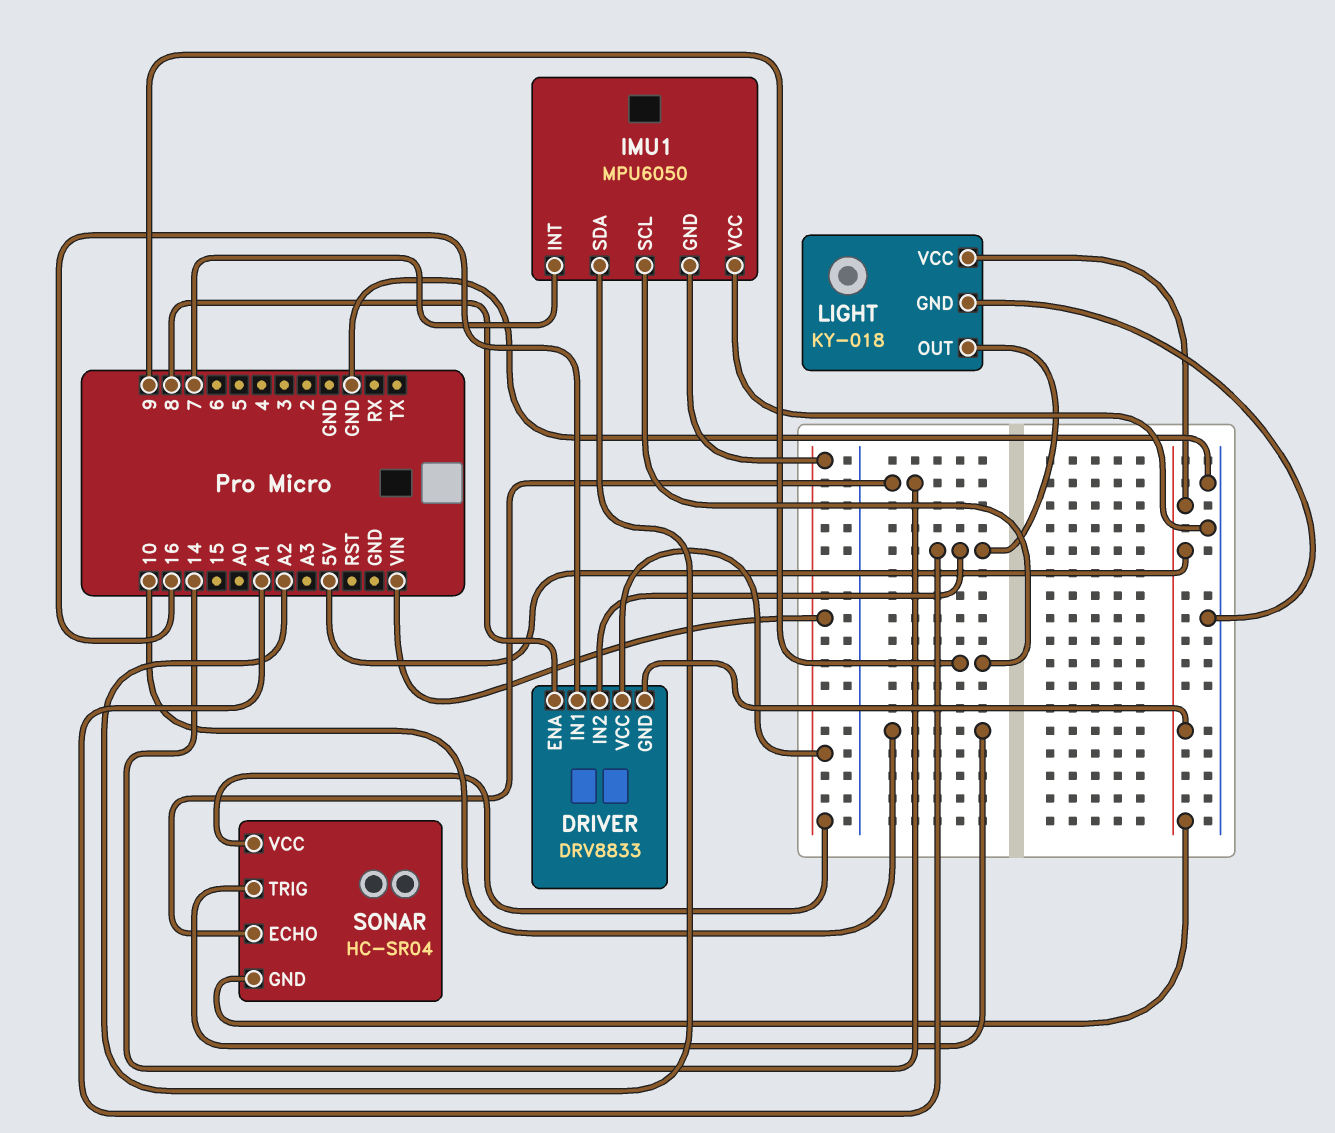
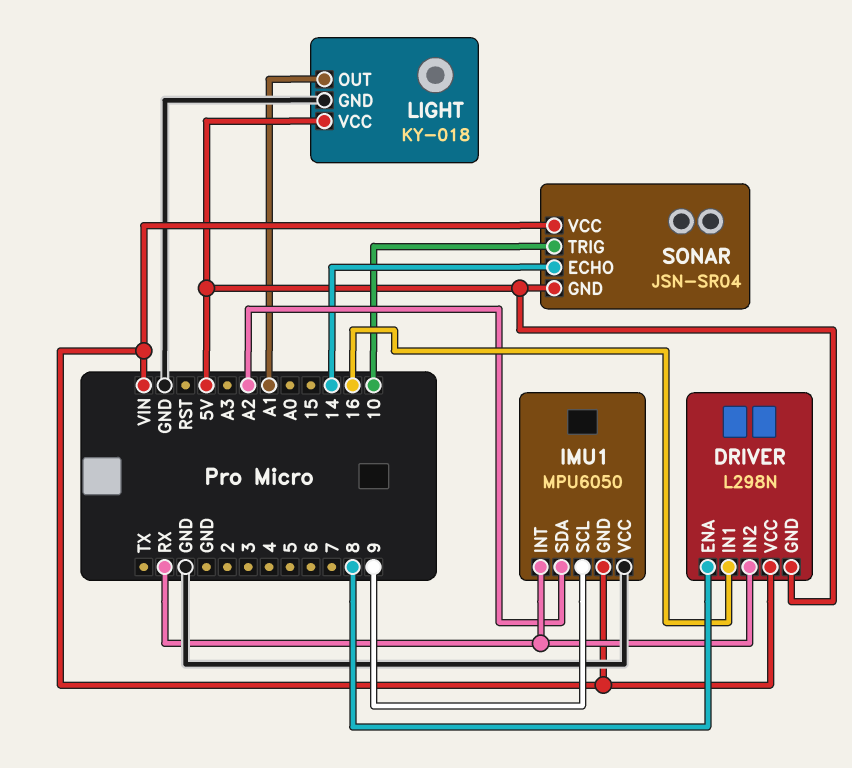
DRIVER: DRV8833 -> L298N
DRIVER pin IN2: A1 -> RX
IMU1 pin INT: 7 -> RX
SONAR: HC-SR04 -> JSN-SR04

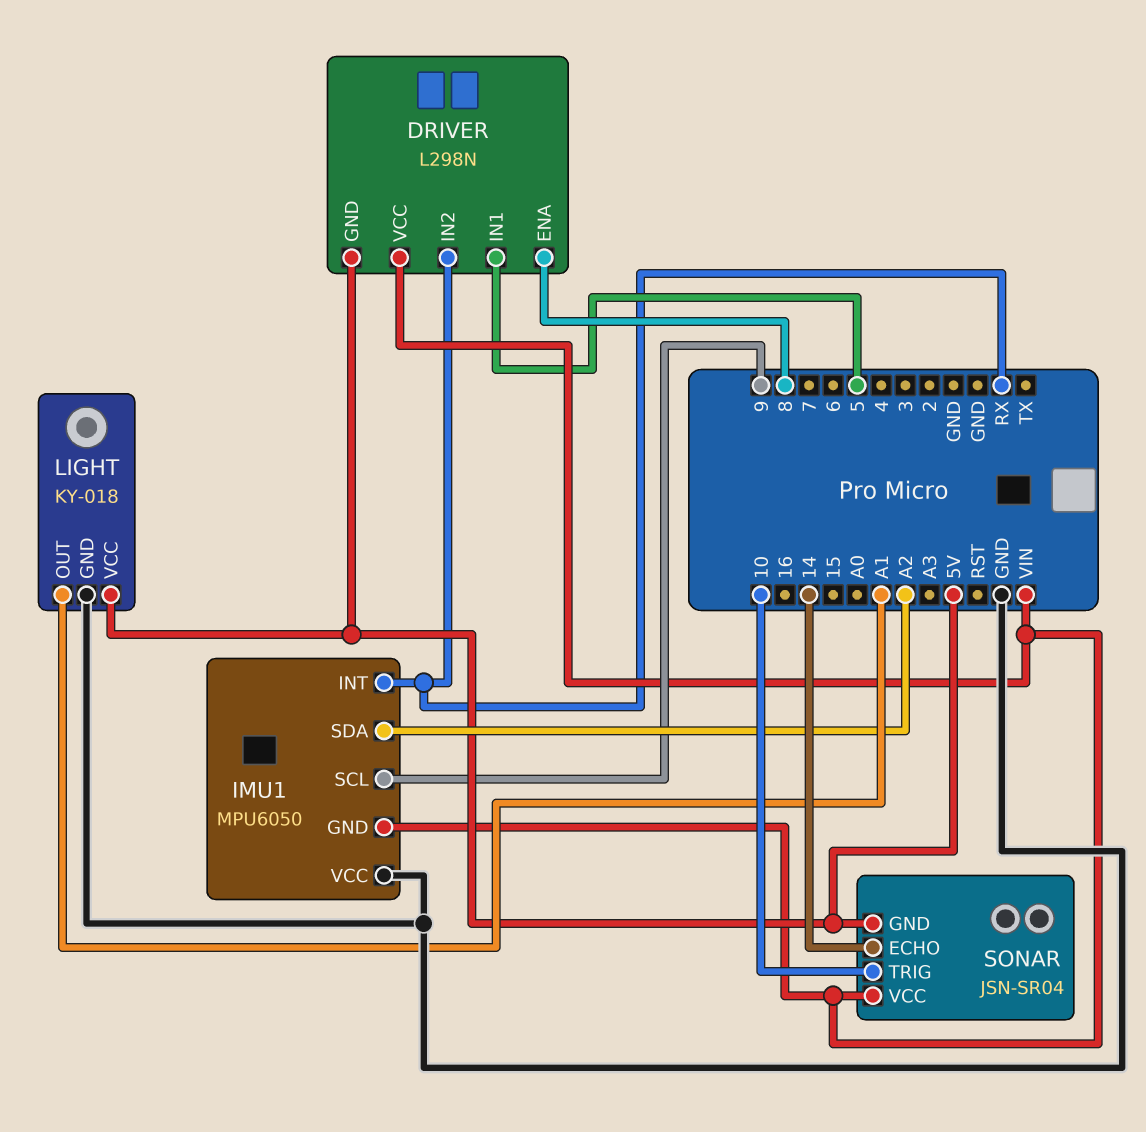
DRIVER pin IN1: 16 -> 5

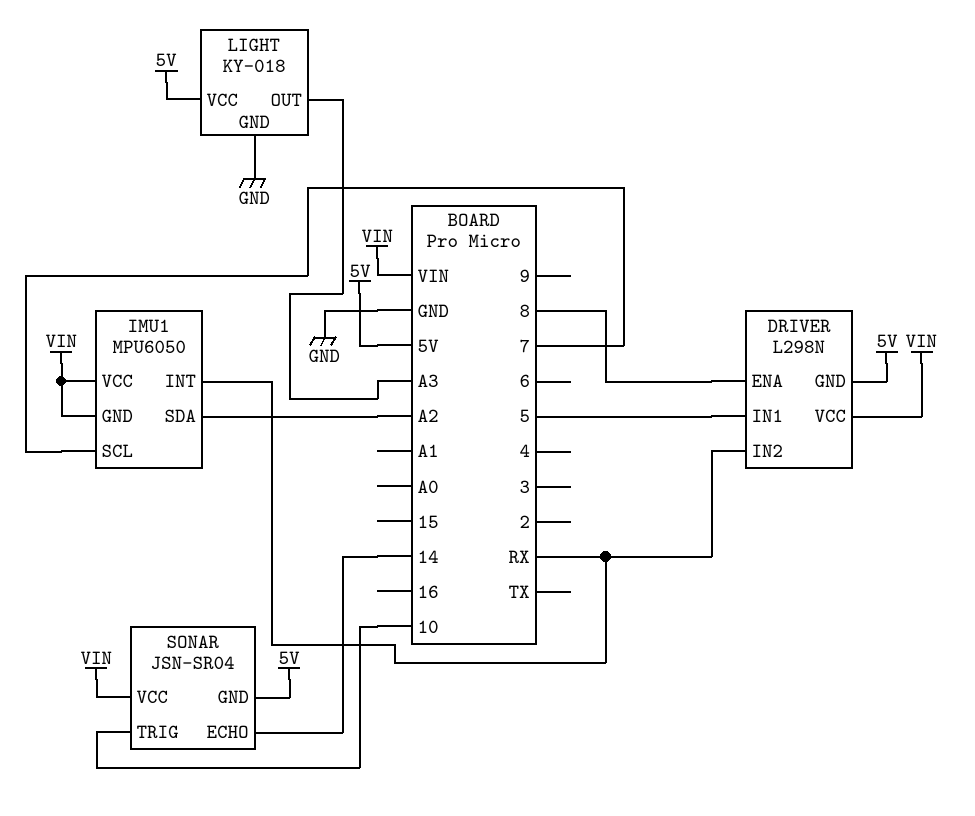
IMU1 pin SCL: 9 -> 7
IMU1 pin VCC: GND -> VIN
LIGHT pin OUT: A1 -> A3

